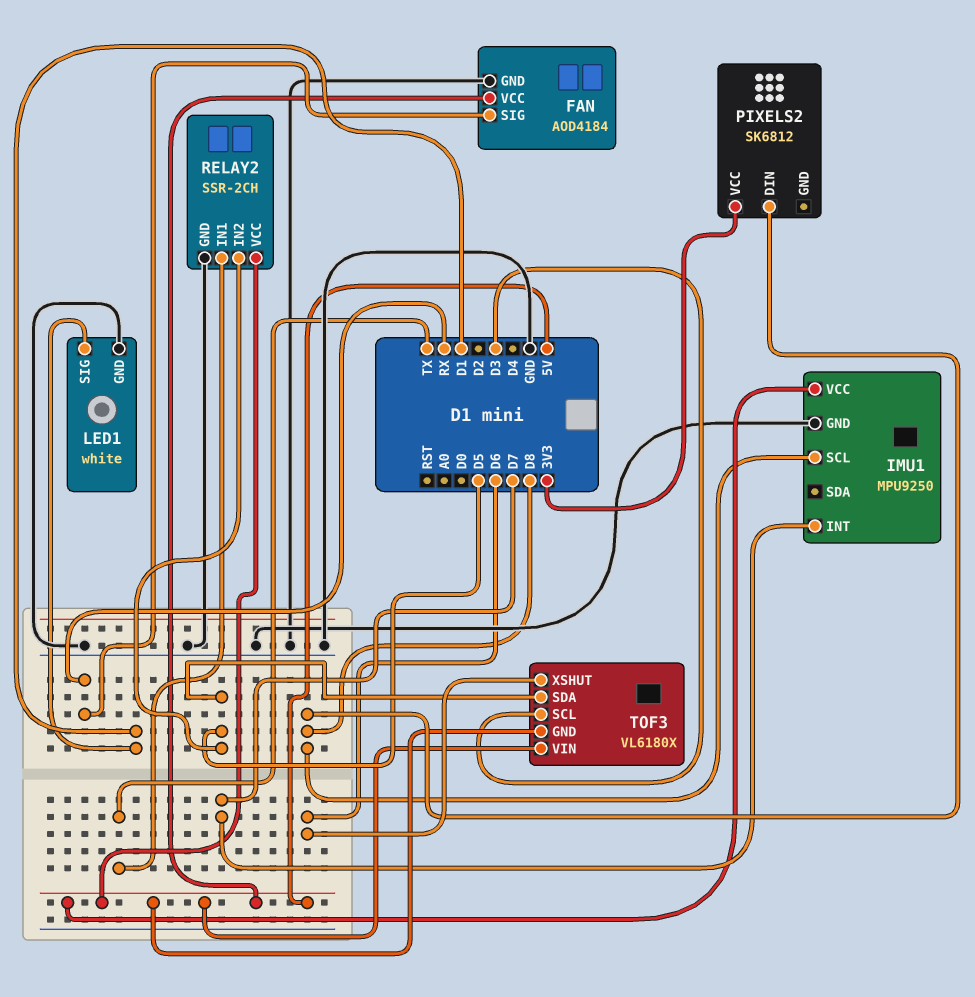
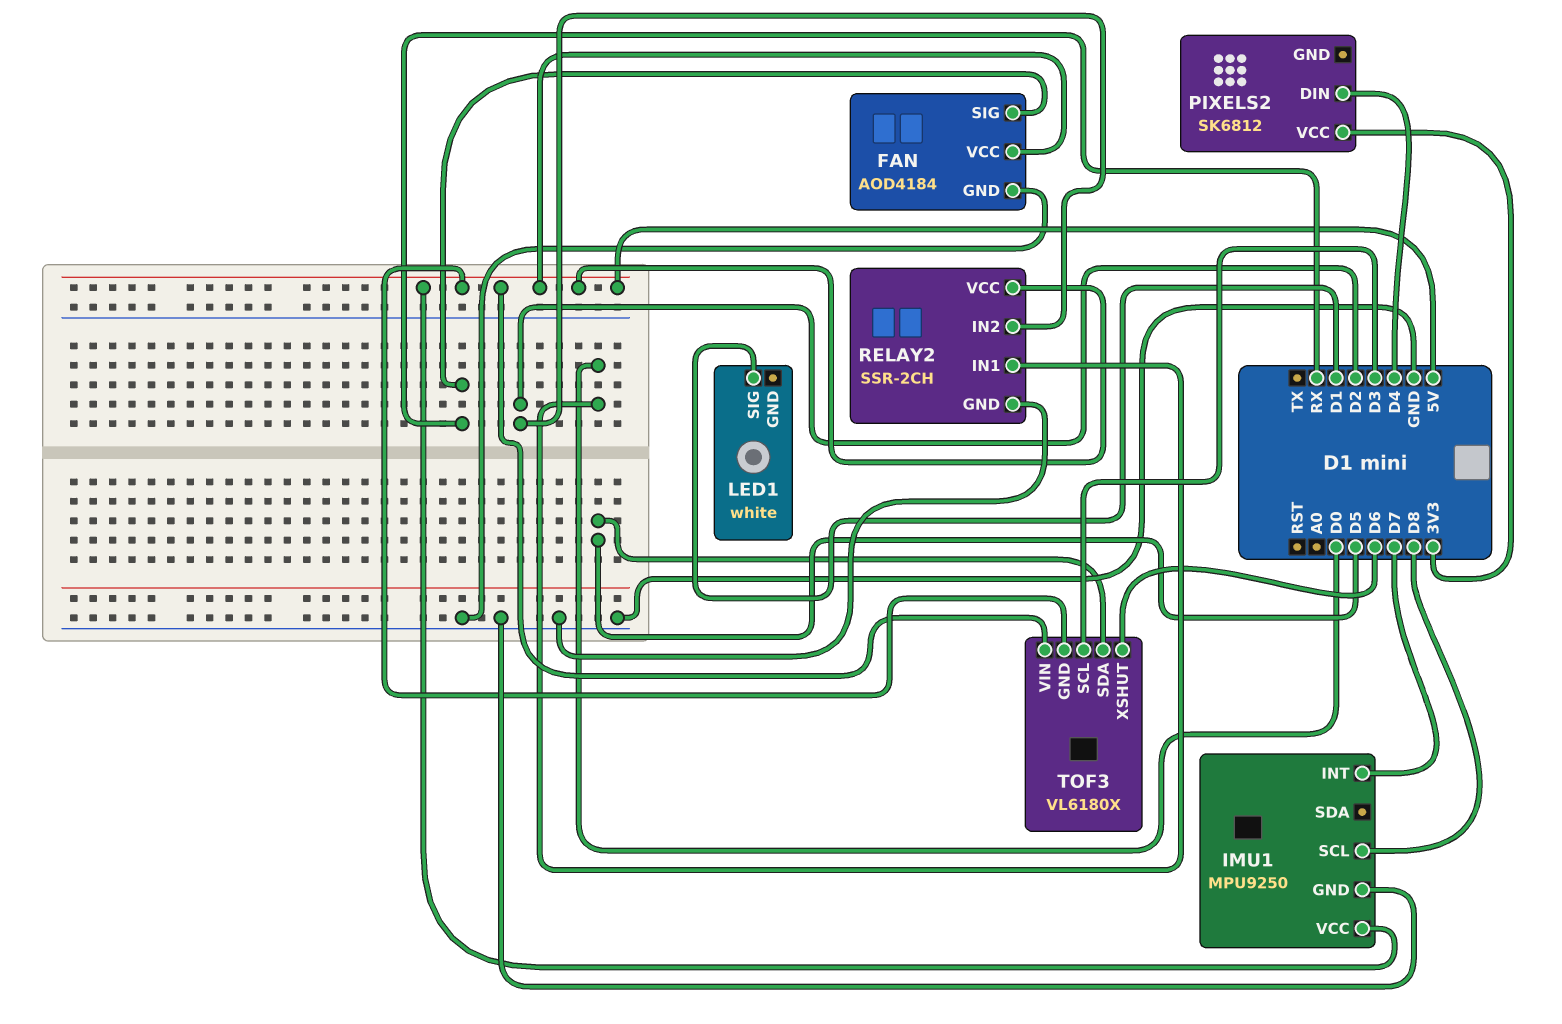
LED1 pin GND: GND -> none
PIXELS2 pin DIN: D8 -> D4
RELAY2 pin IN1: TX -> D0
RELAY2 pin IN2: D5 -> D2

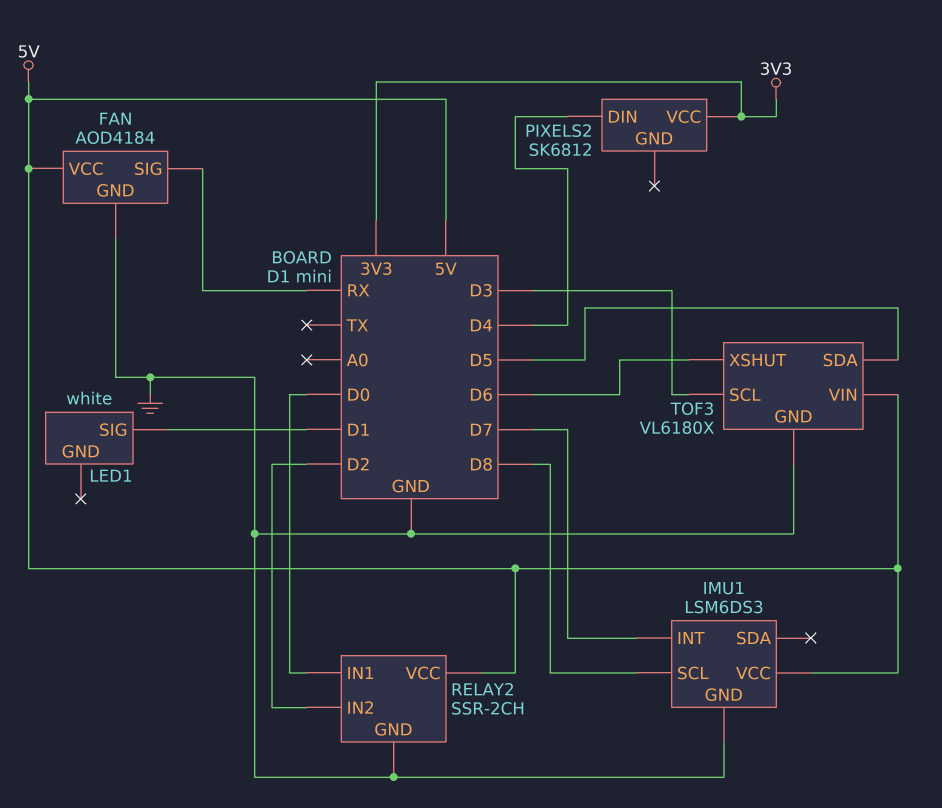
IMU1: MPU9250 -> LSM6DS3
TOF3 pin GND: 5V -> GND

